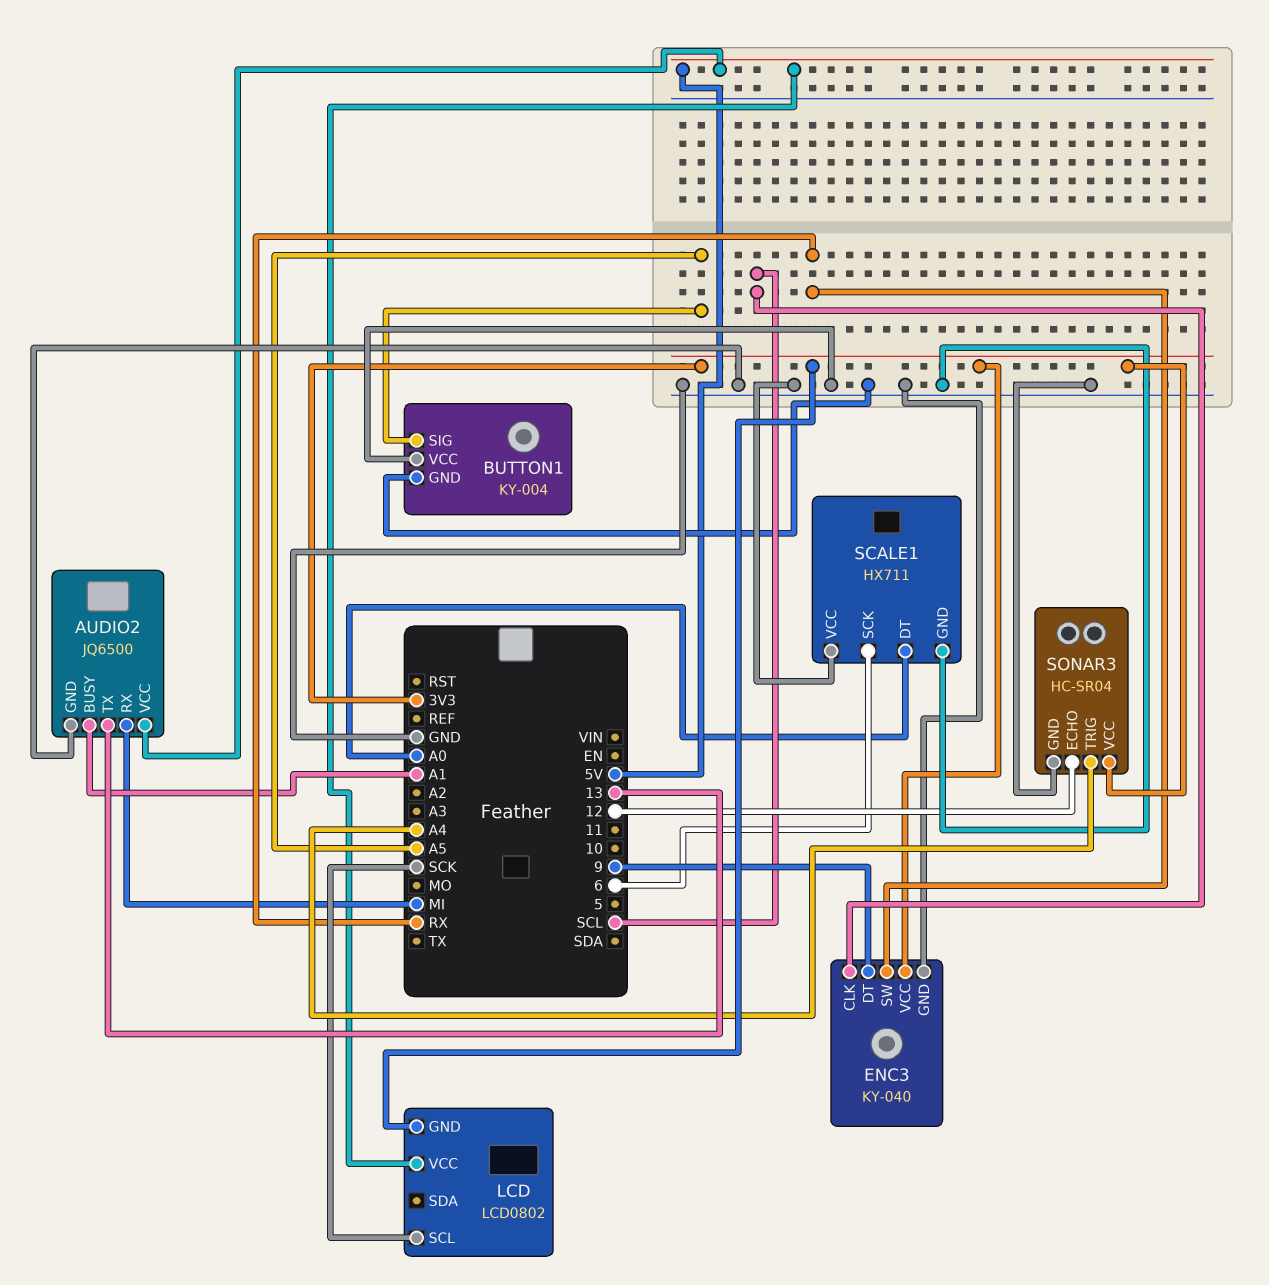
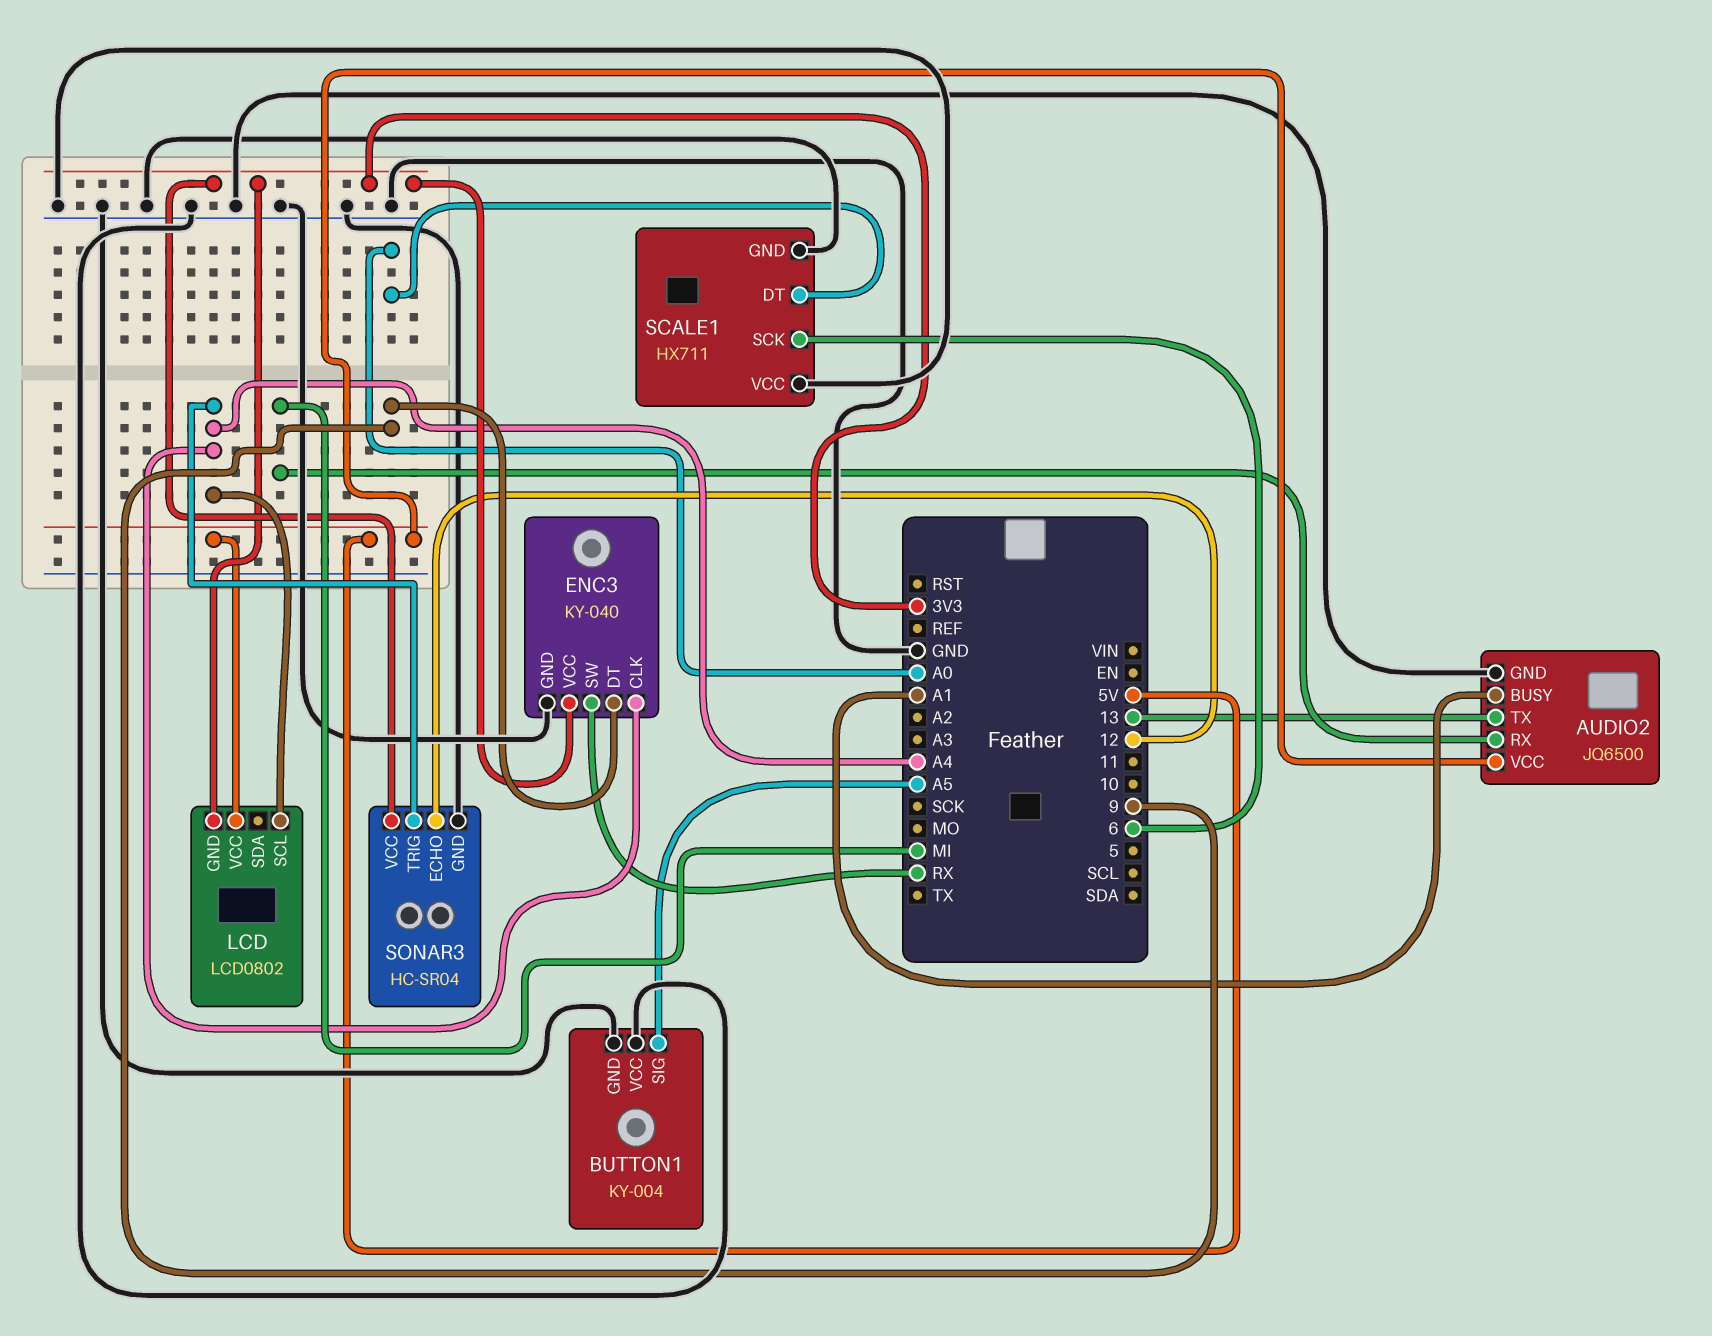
ENC3 pin CLK: SCL -> A4
LCD pin SCL: SCK -> A4

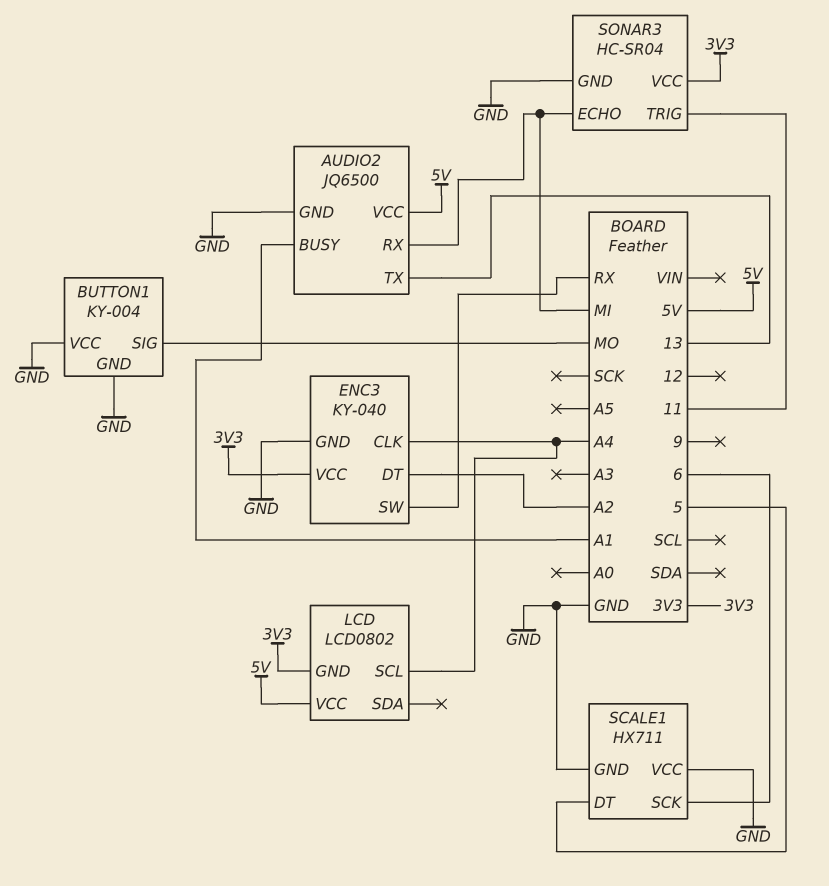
BUTTON1 pin SIG: A5 -> MO
ENC3 pin DT: 9 -> A2
SCALE1 pin DT: A0 -> 5
SONAR3 pin ECHO: 12 -> MI
SONAR3 pin TRIG: A4 -> 11

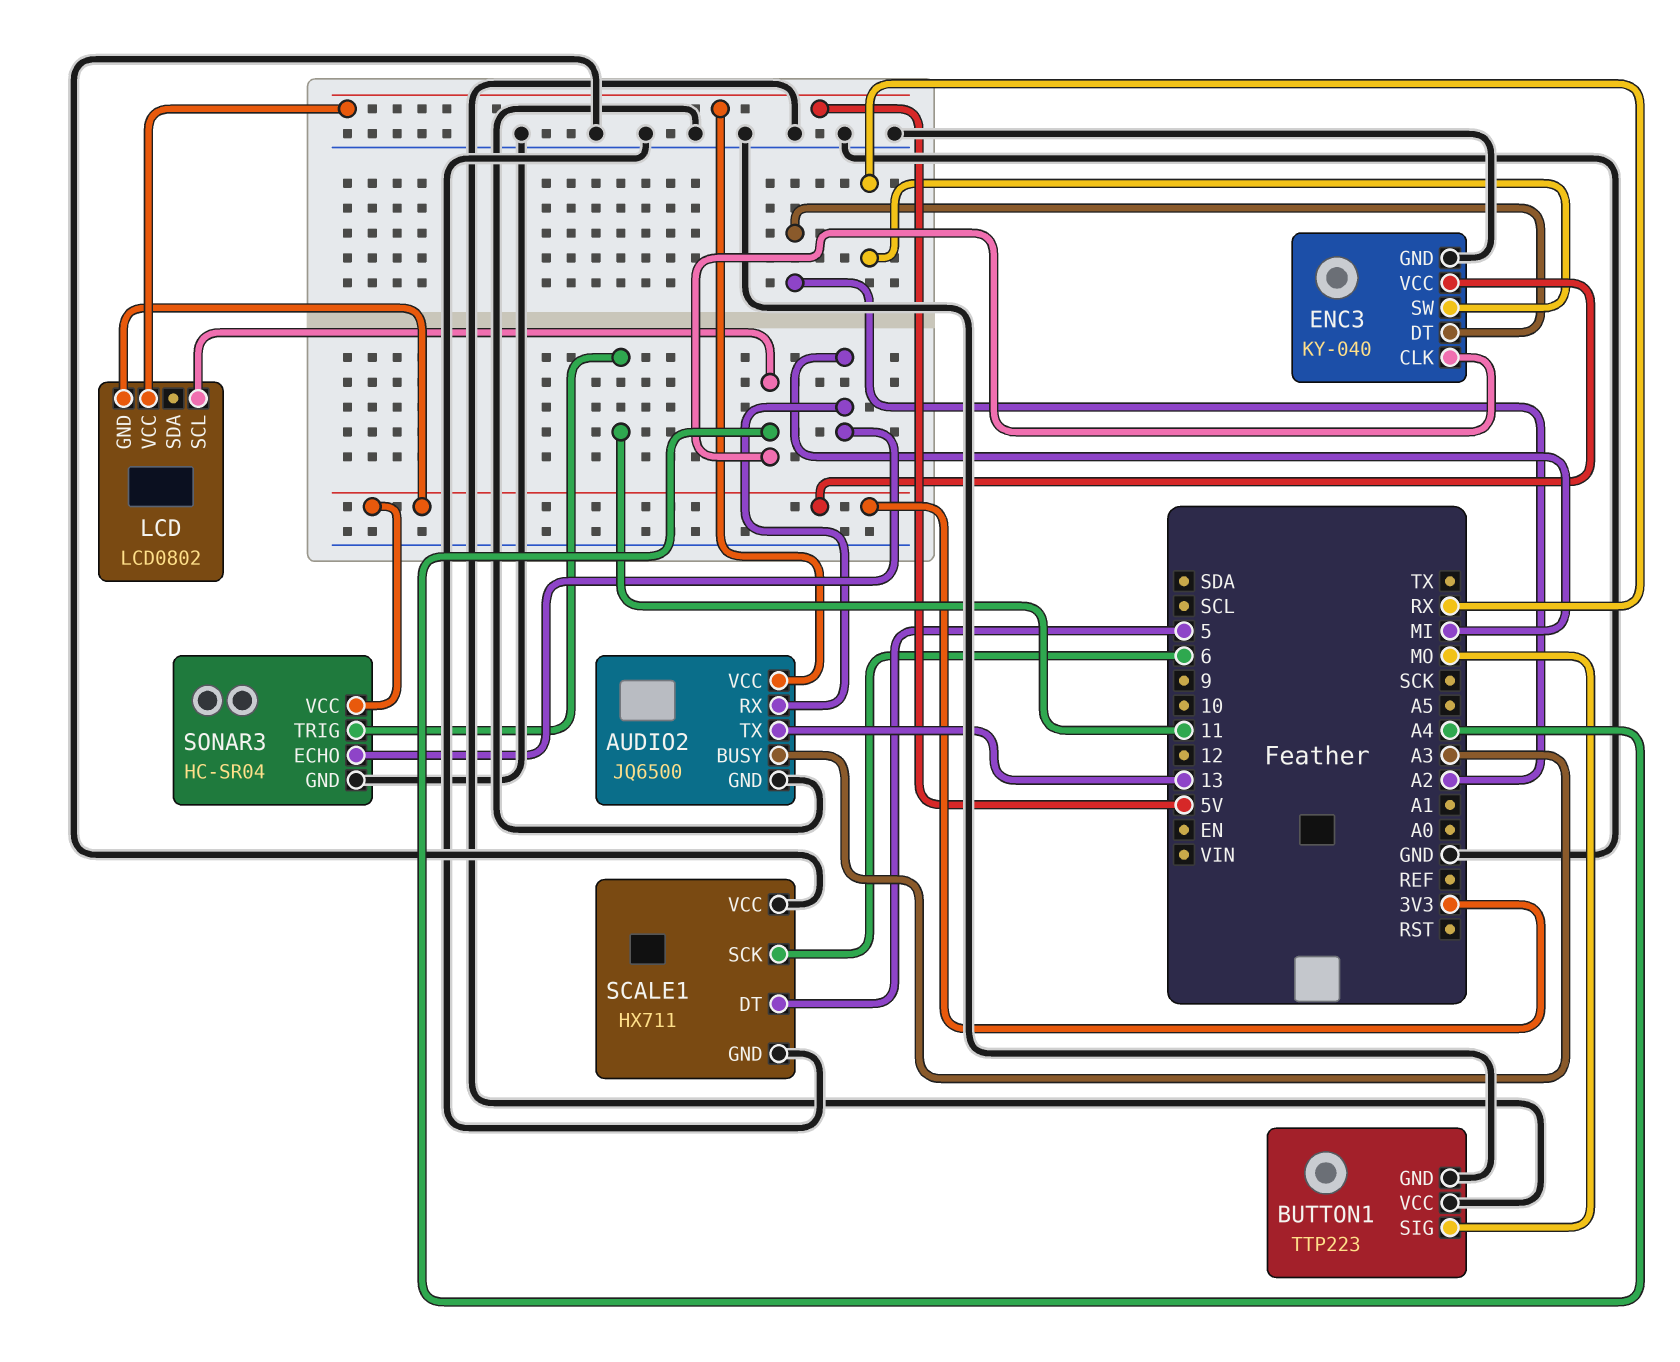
AUDIO2 pin BUSY: A1 -> A3
BUTTON1: KY-004 -> TTP223

